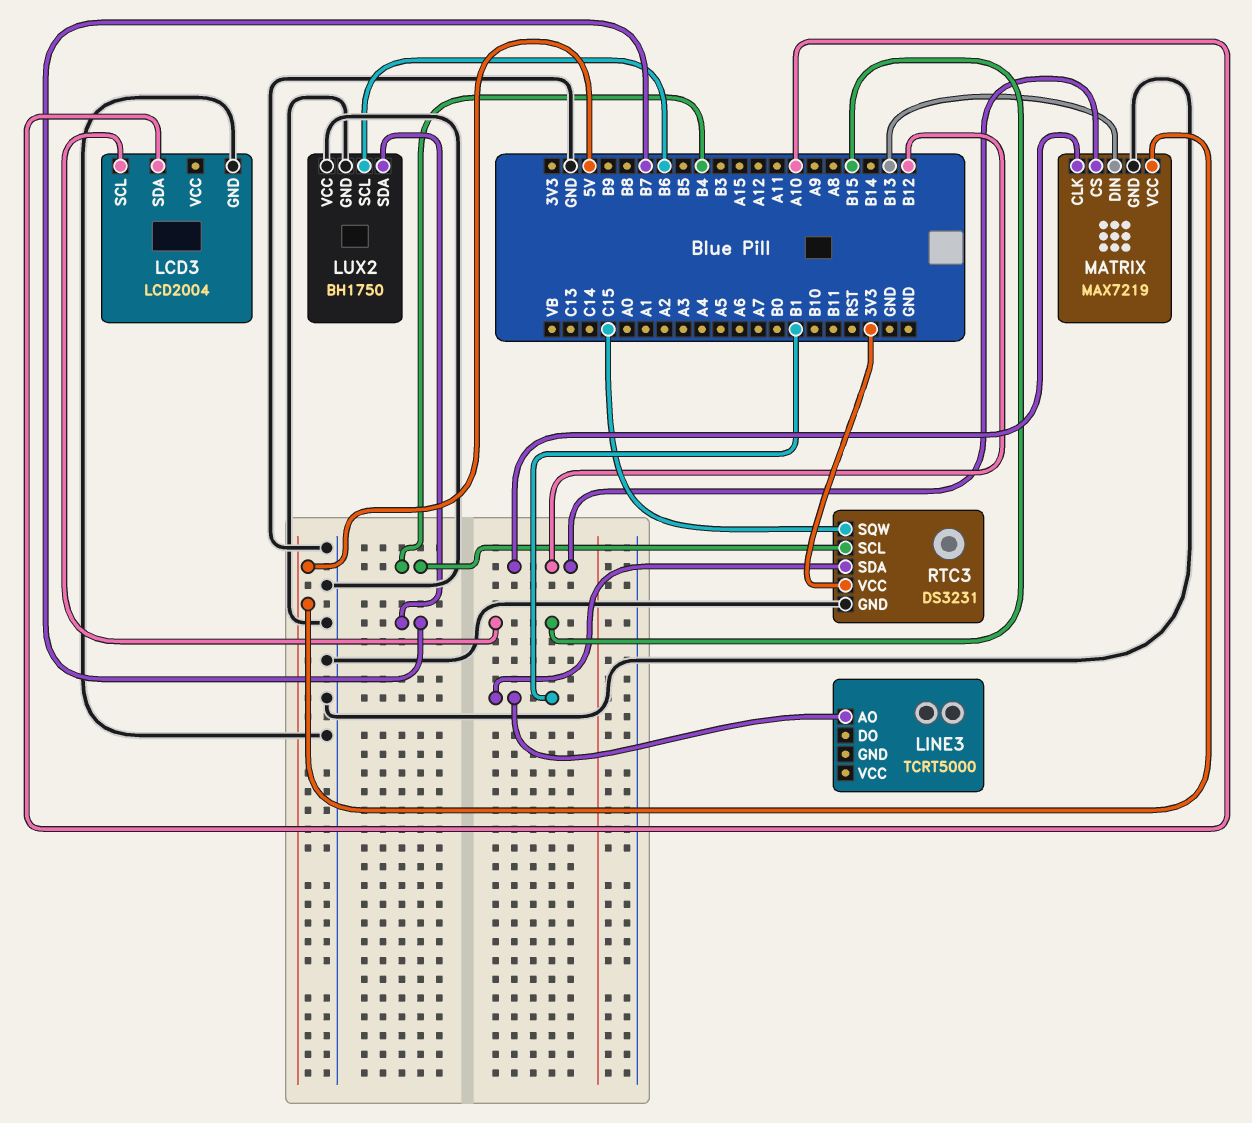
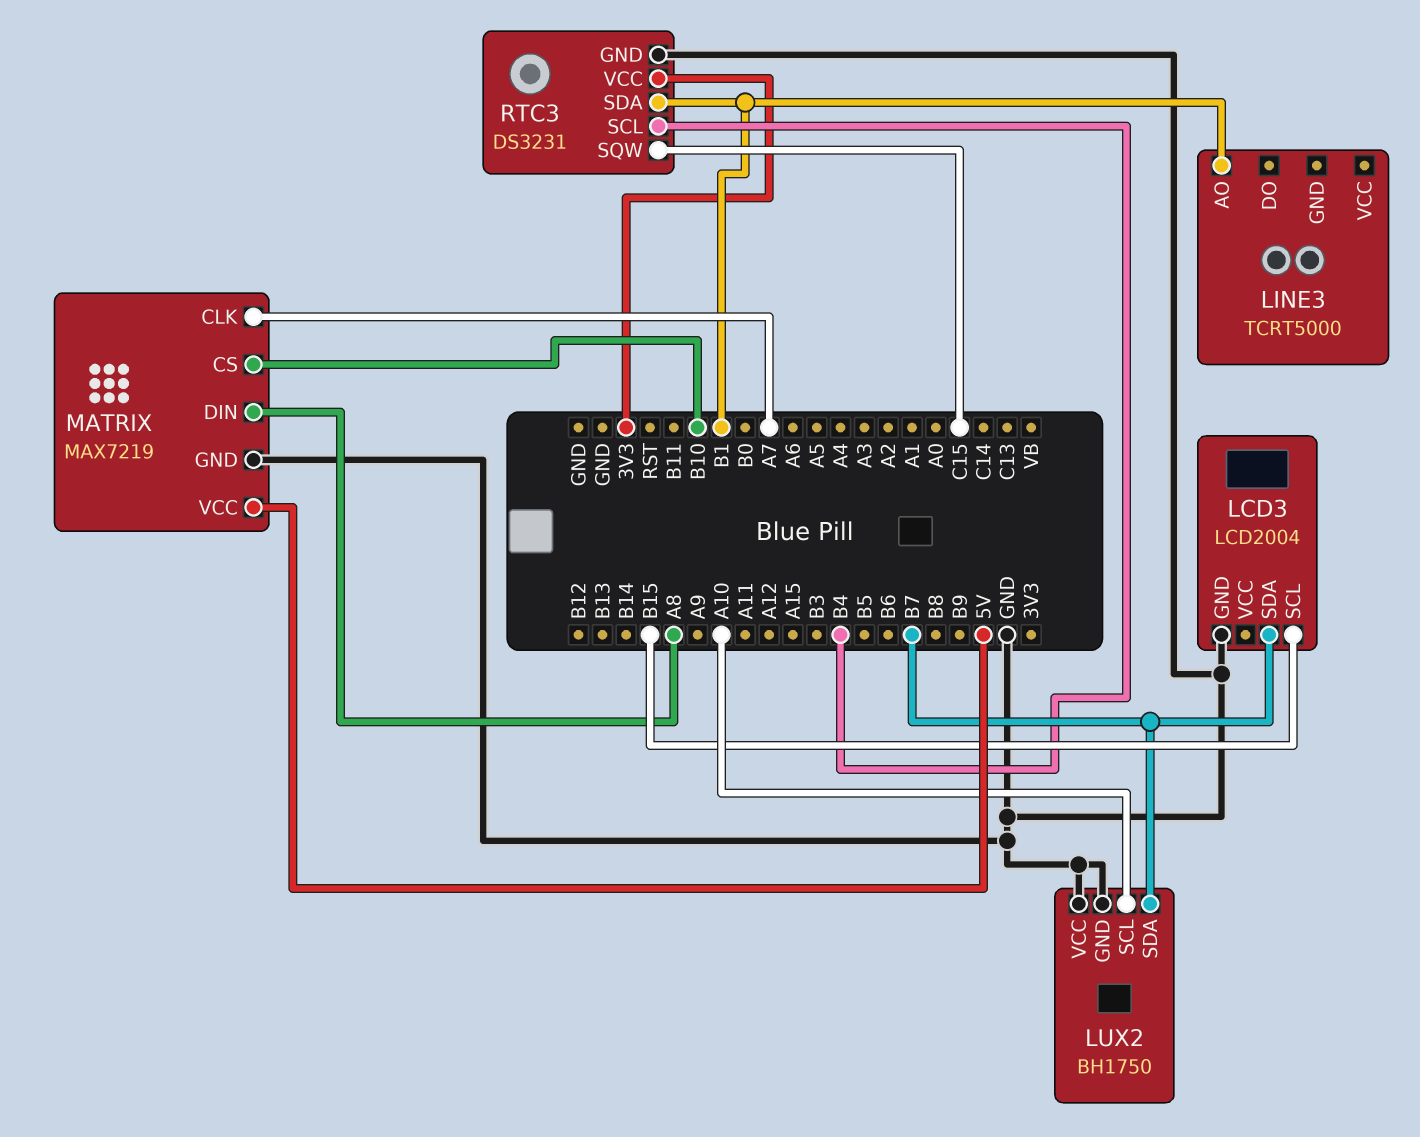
LCD3 pin SDA: A10 -> B7
LUX2 pin SCL: B6 -> A10
MATRIX pin CLK: B12 -> A7
MATRIX pin CS: B12 -> B10
MATRIX pin DIN: B13 -> A8

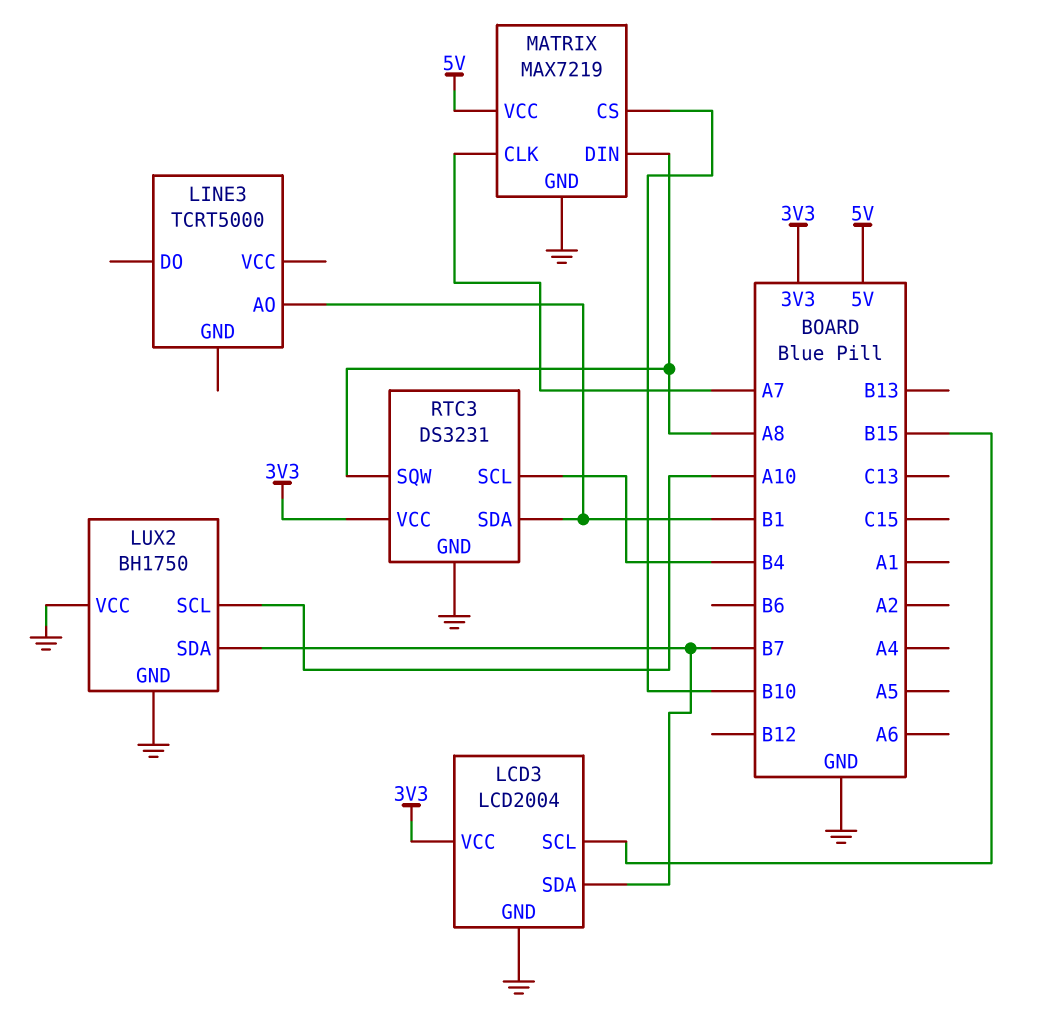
LCD3 pin VCC: none -> 3V3
RTC3 pin SQW: C15 -> A8

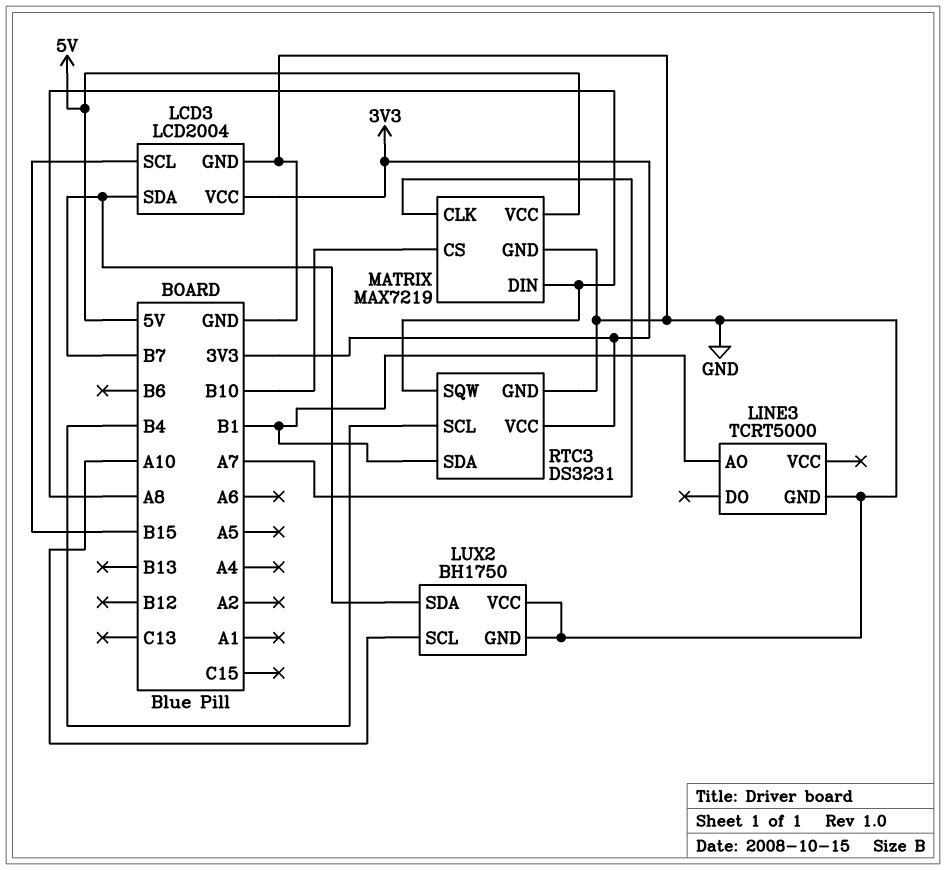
LINE3 pin GND: none -> GND

